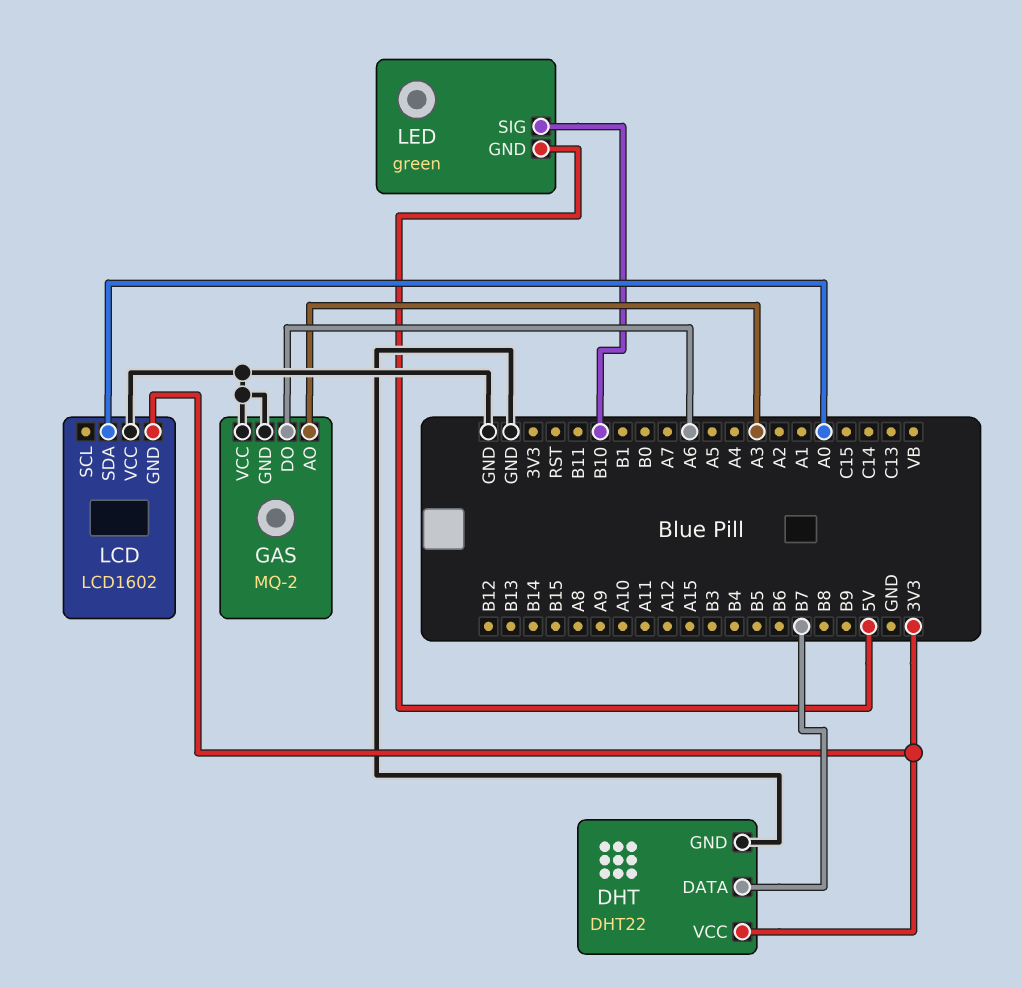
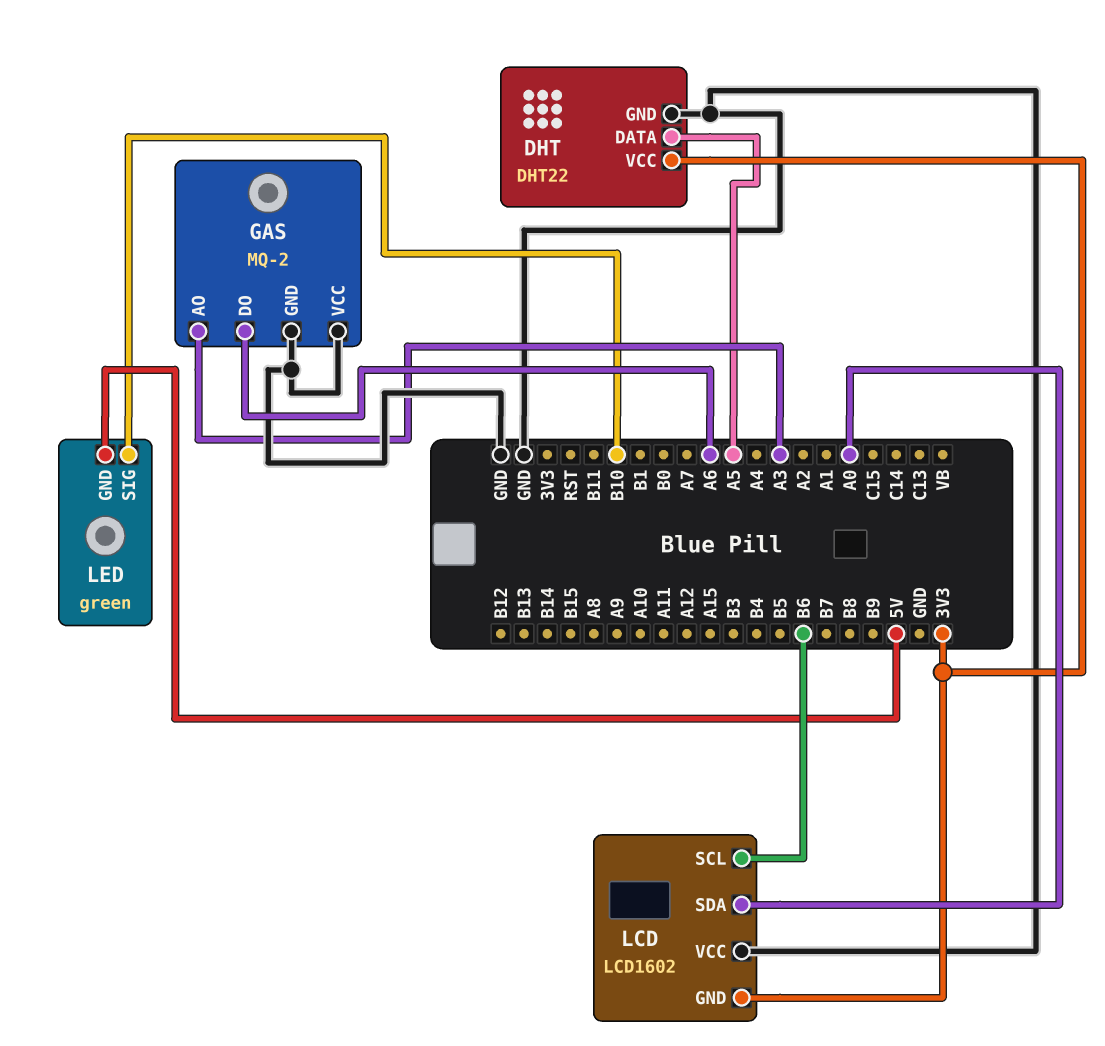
DHT pin DATA: B7 -> A5
LCD pin SCL: none -> B6

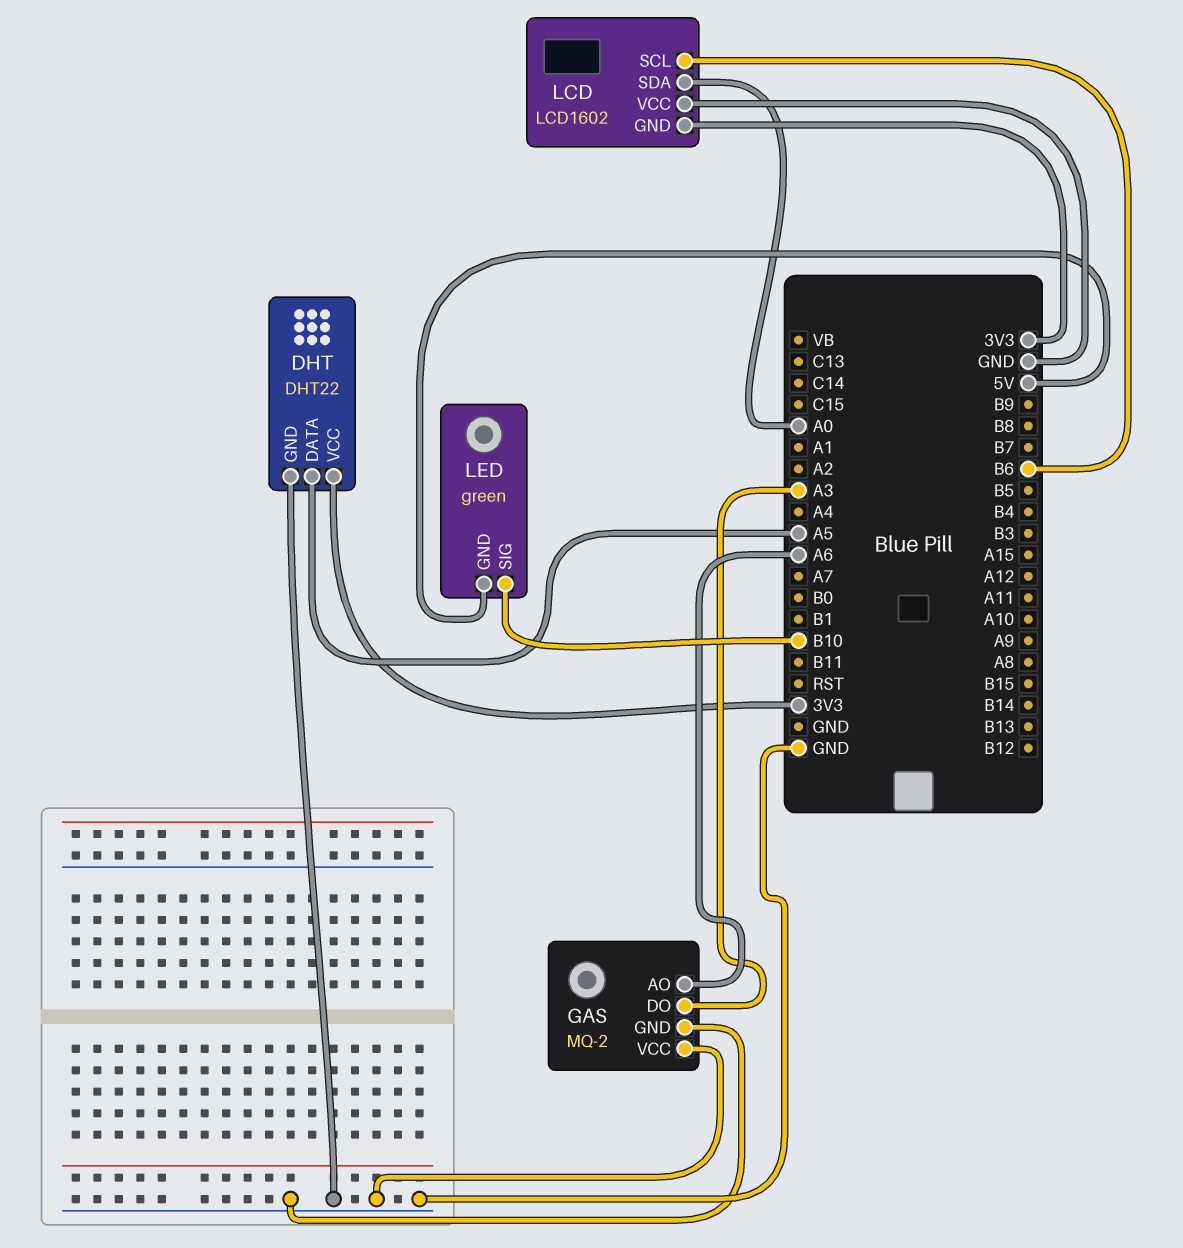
GAS pin AO: A3 -> A6
GAS pin DO: A6 -> A3

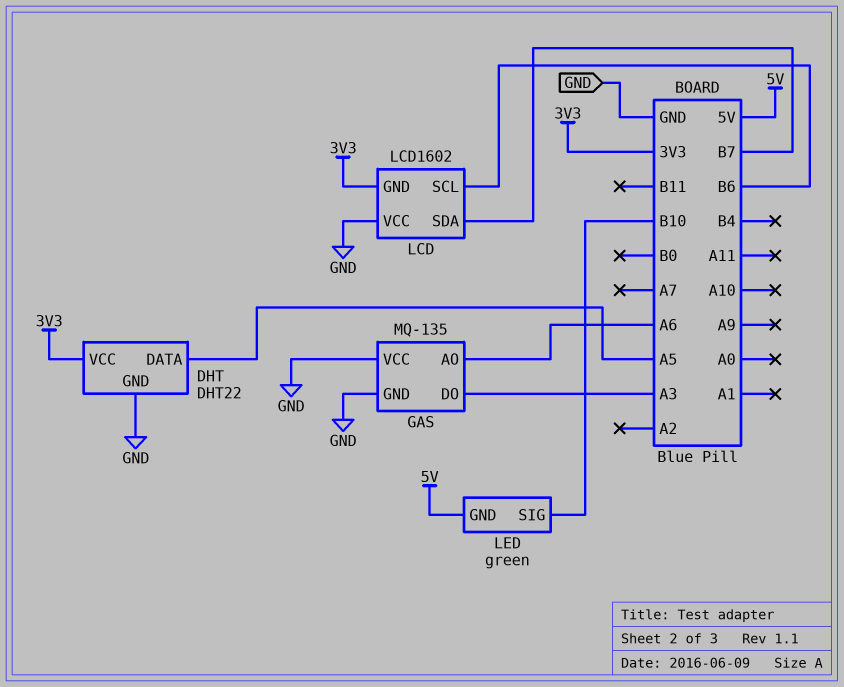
GAS: MQ-2 -> MQ-135
LCD pin SDA: A0 -> B7

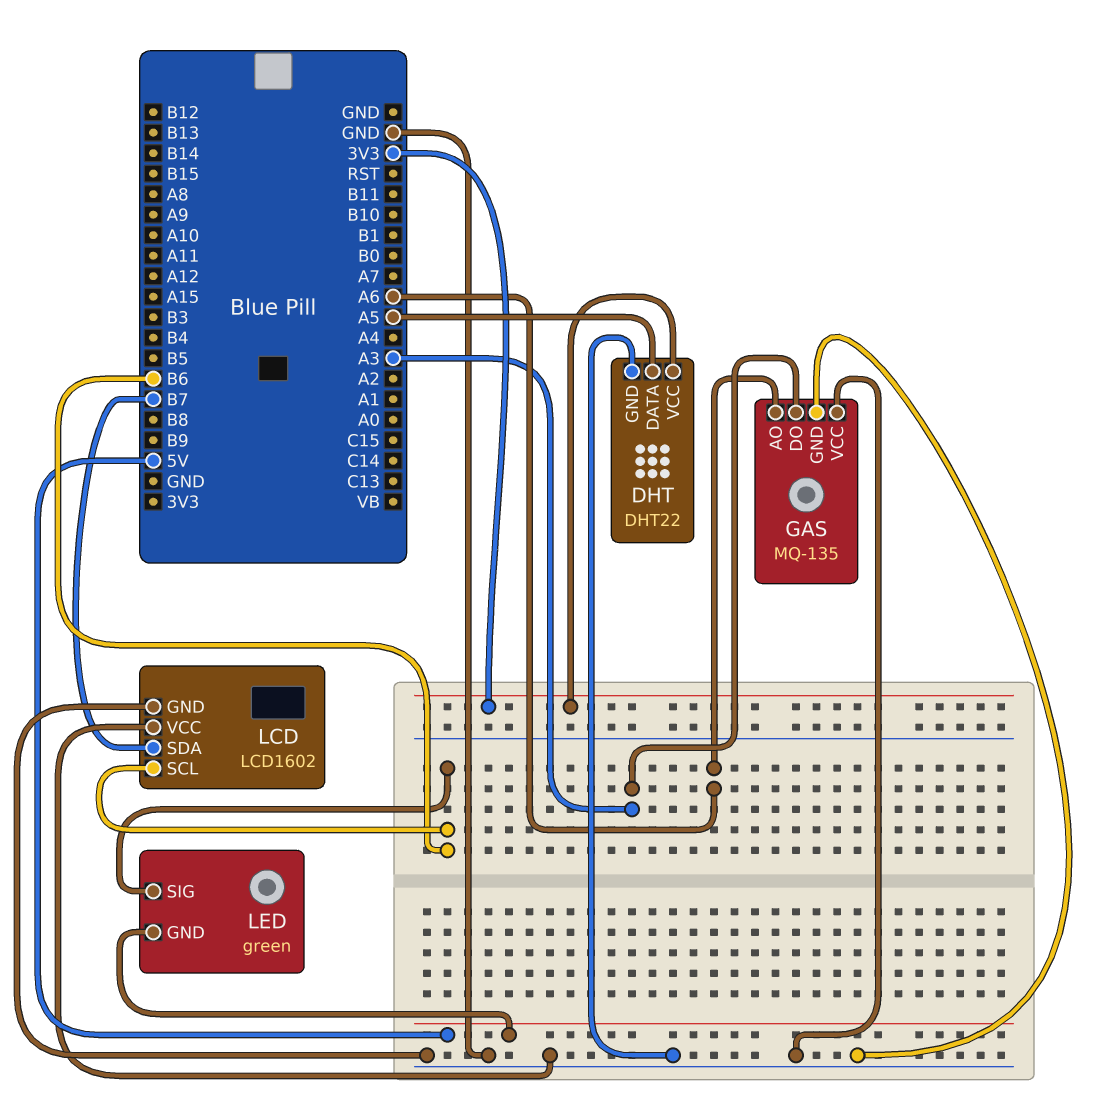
LCD pin GND: 3V3 -> GND
LED pin SIG: B10 -> B6

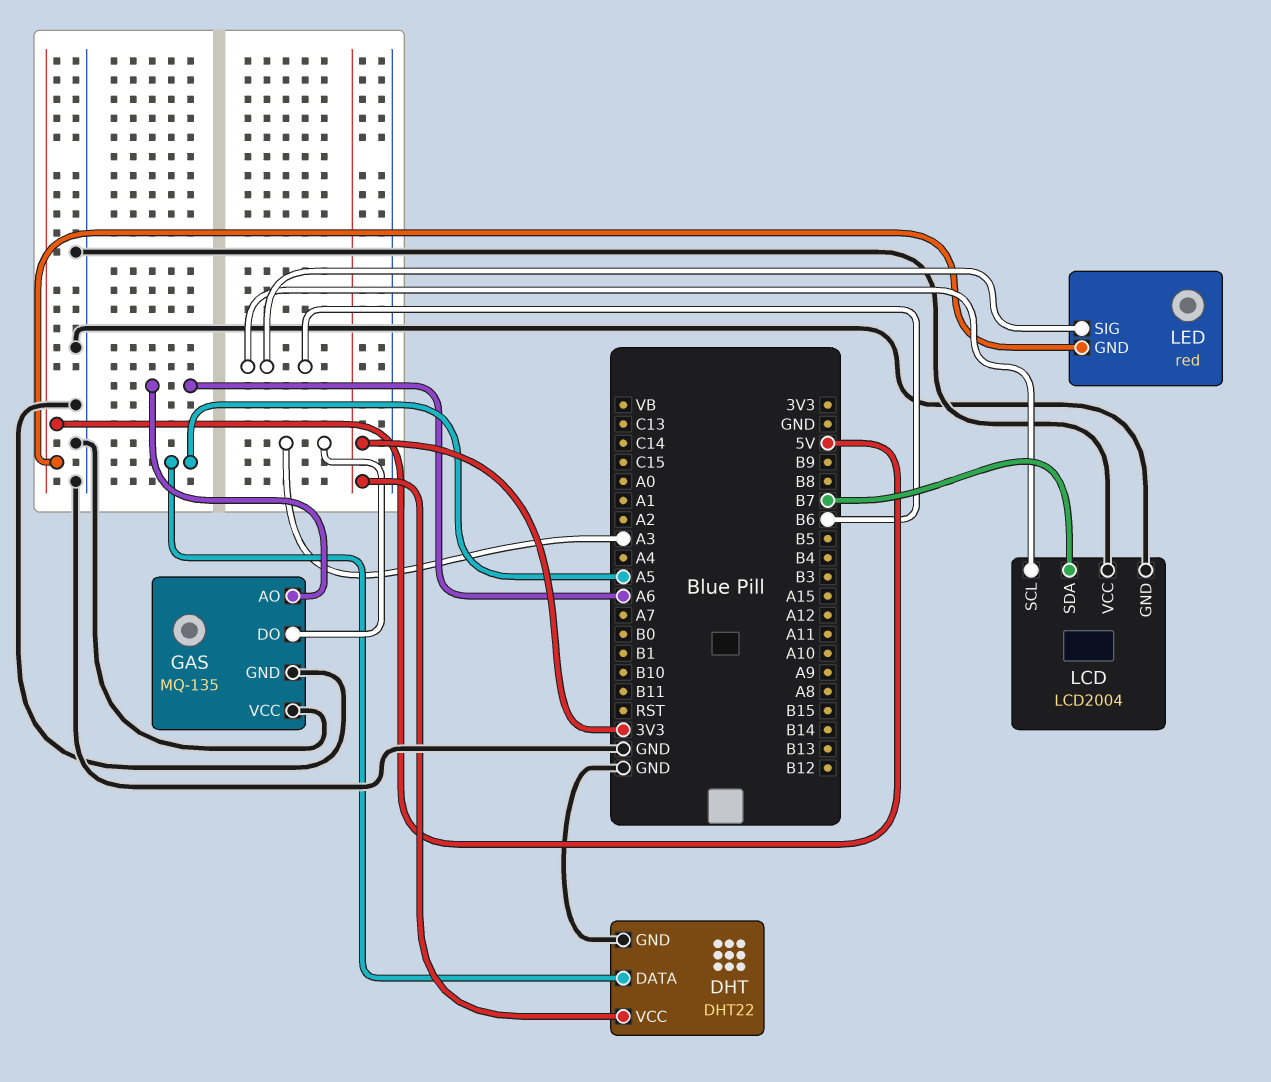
LCD: LCD1602 -> LCD2004
LED: green -> red

